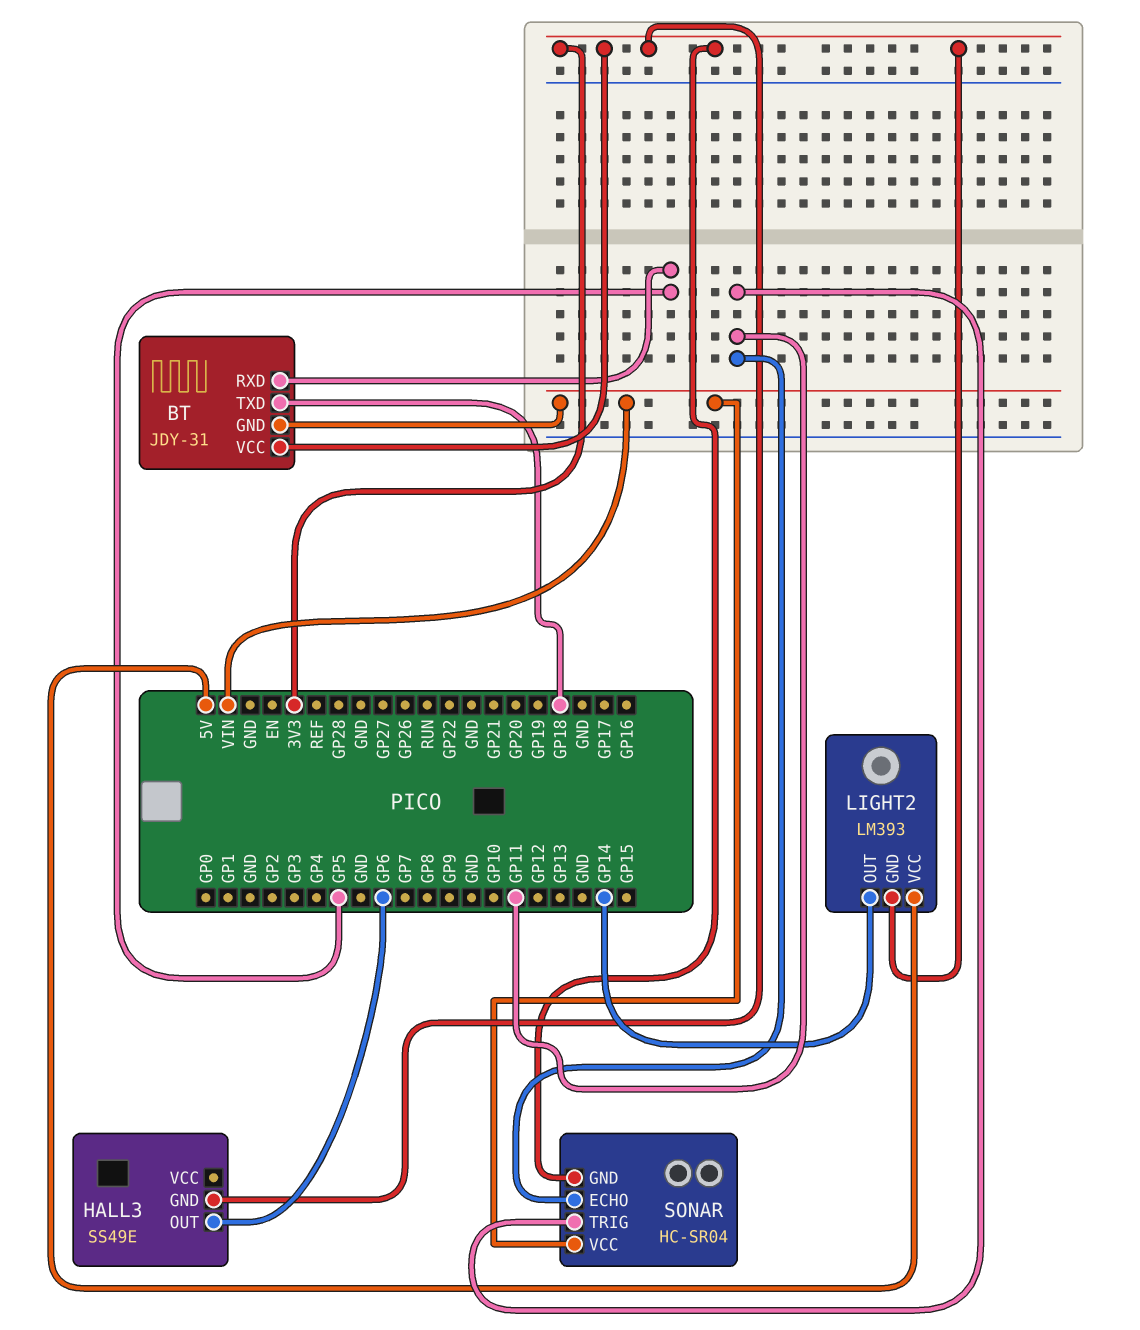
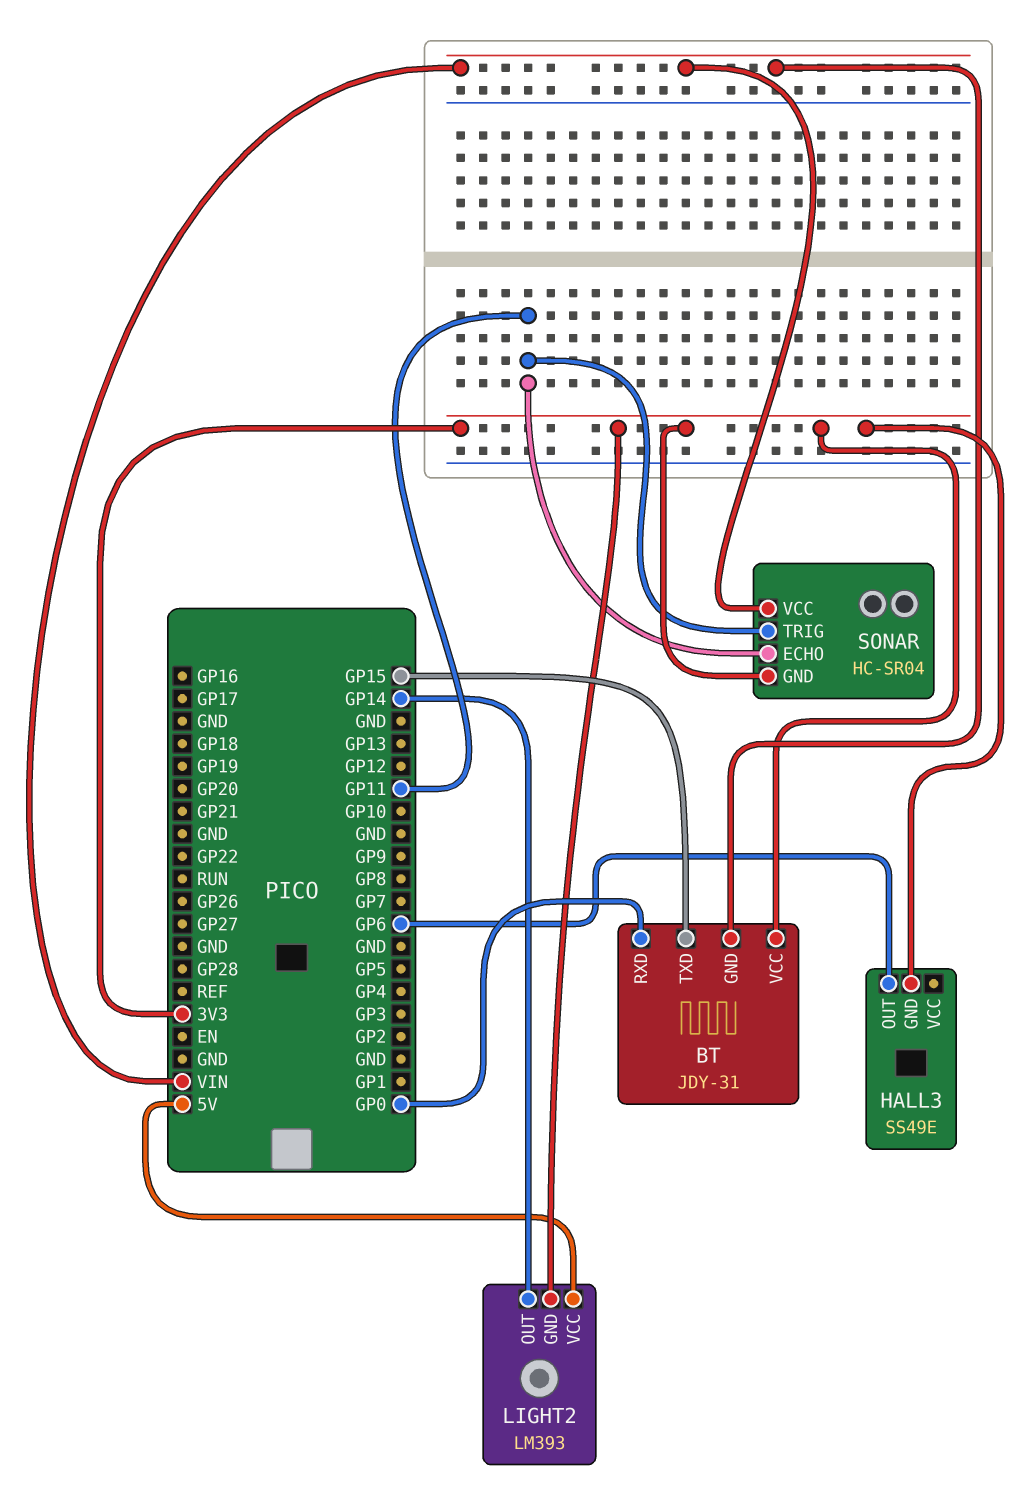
BT pin RXD: GP5 -> GP0
BT pin TXD: GP18 -> GP15

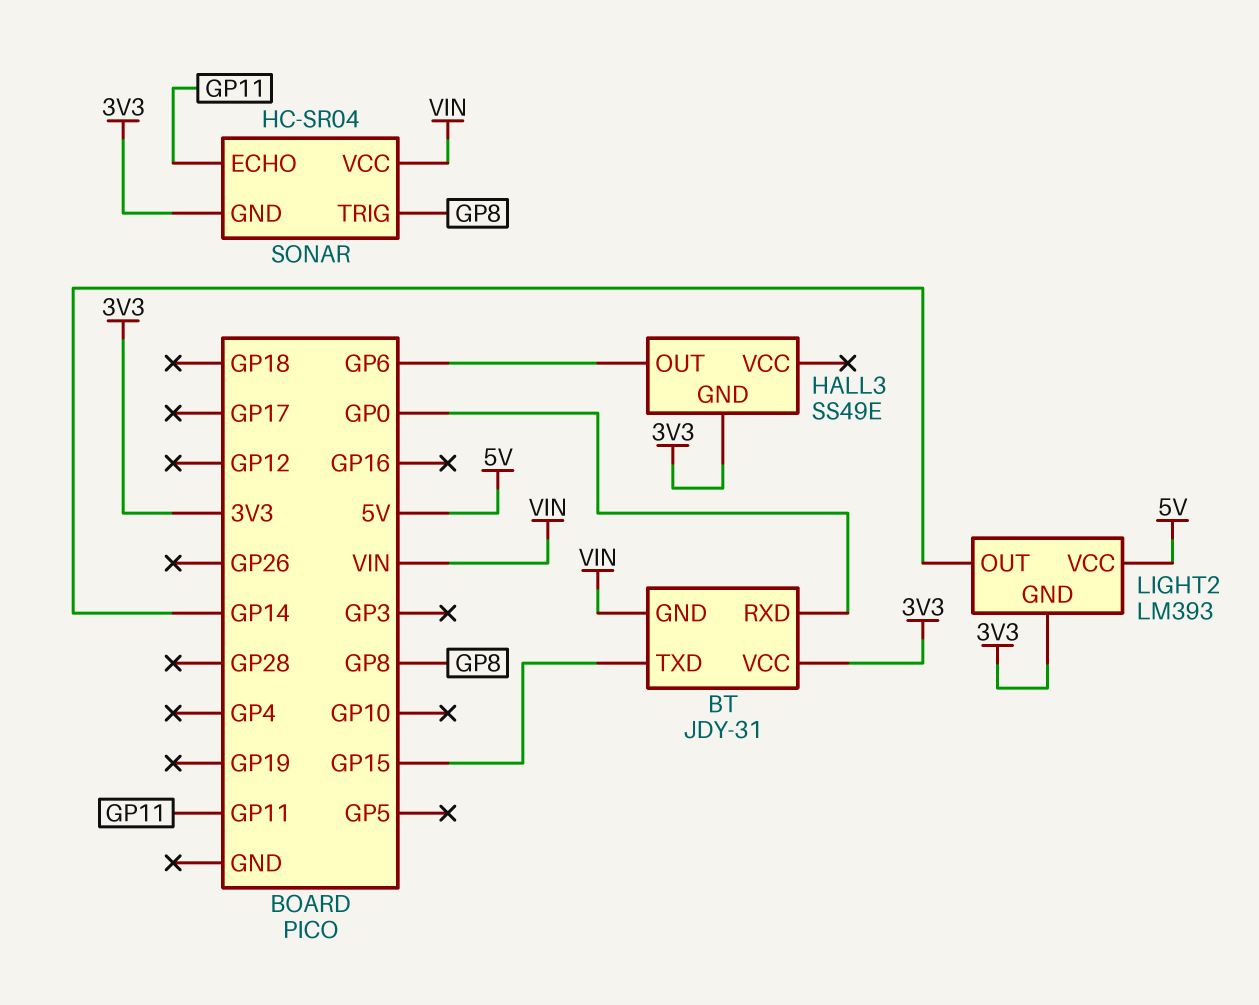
SONAR pin TRIG: GP11 -> GP8

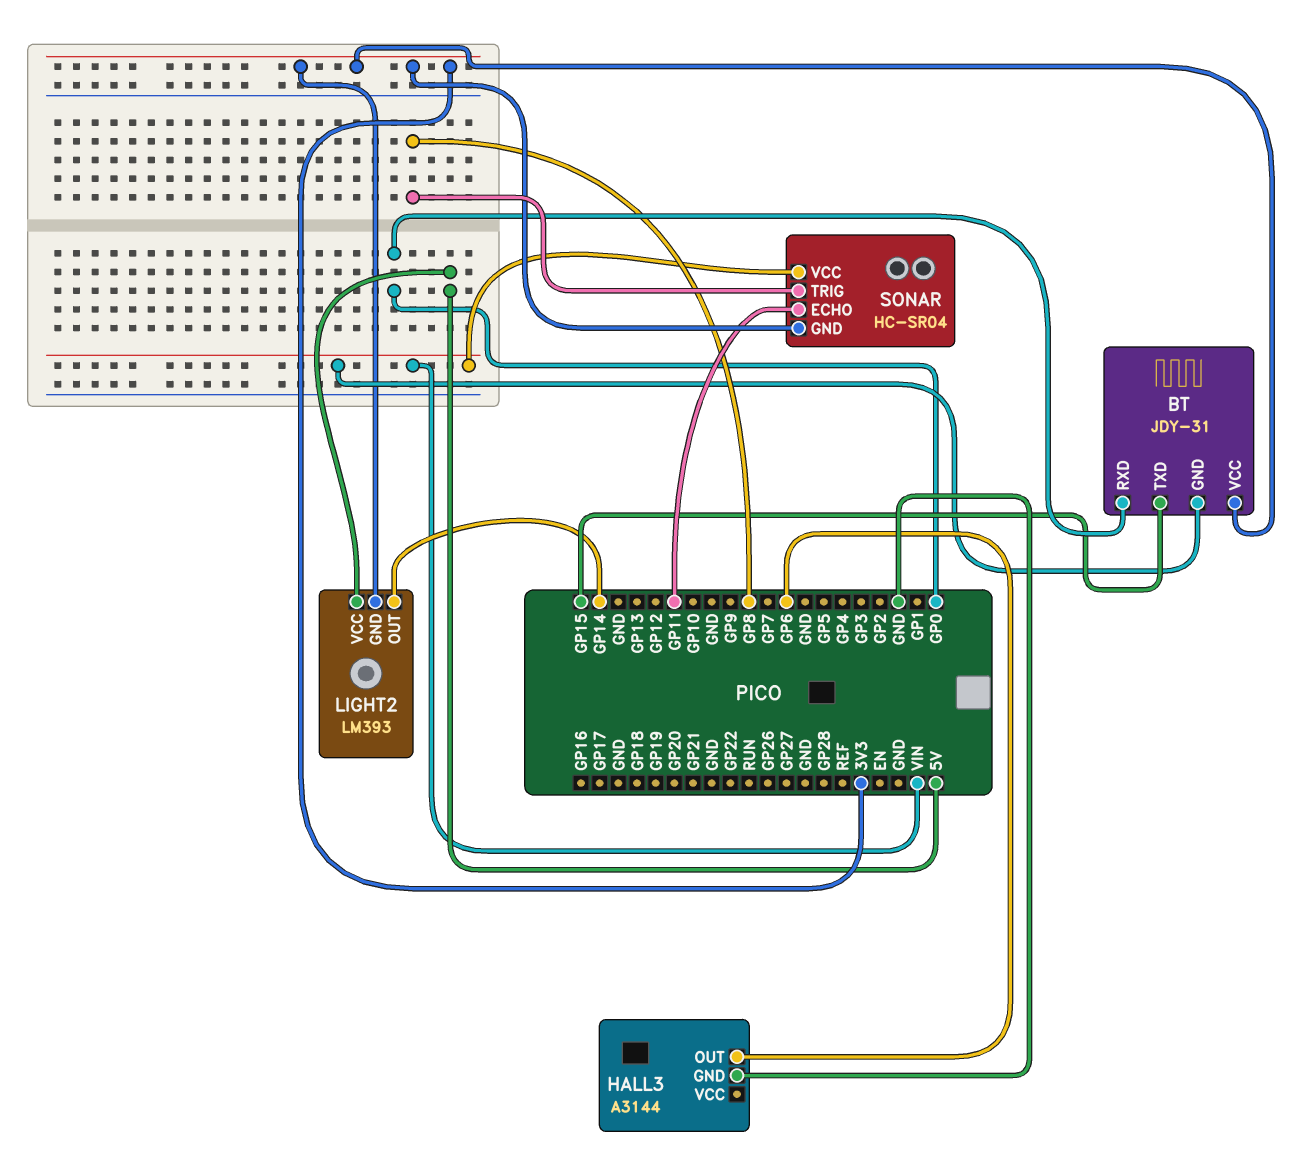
HALL3: SS49E -> A3144
HALL3 pin GND: 3V3 -> GND

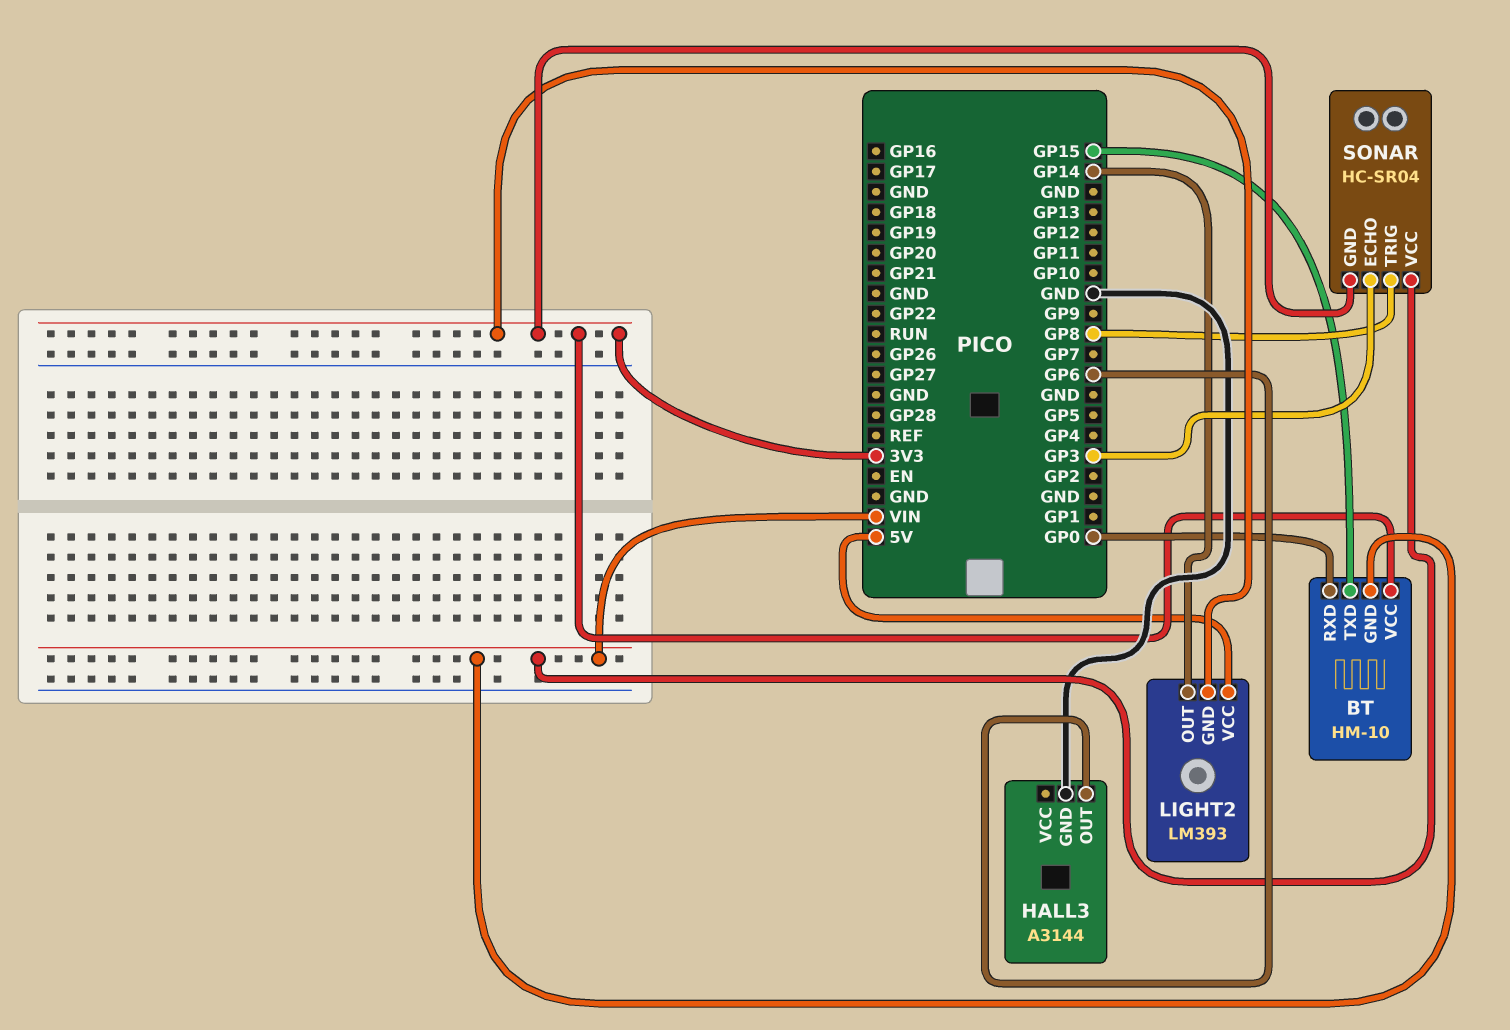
BT: JDY-31 -> HM-10
SONAR pin ECHO: GP11 -> GP3

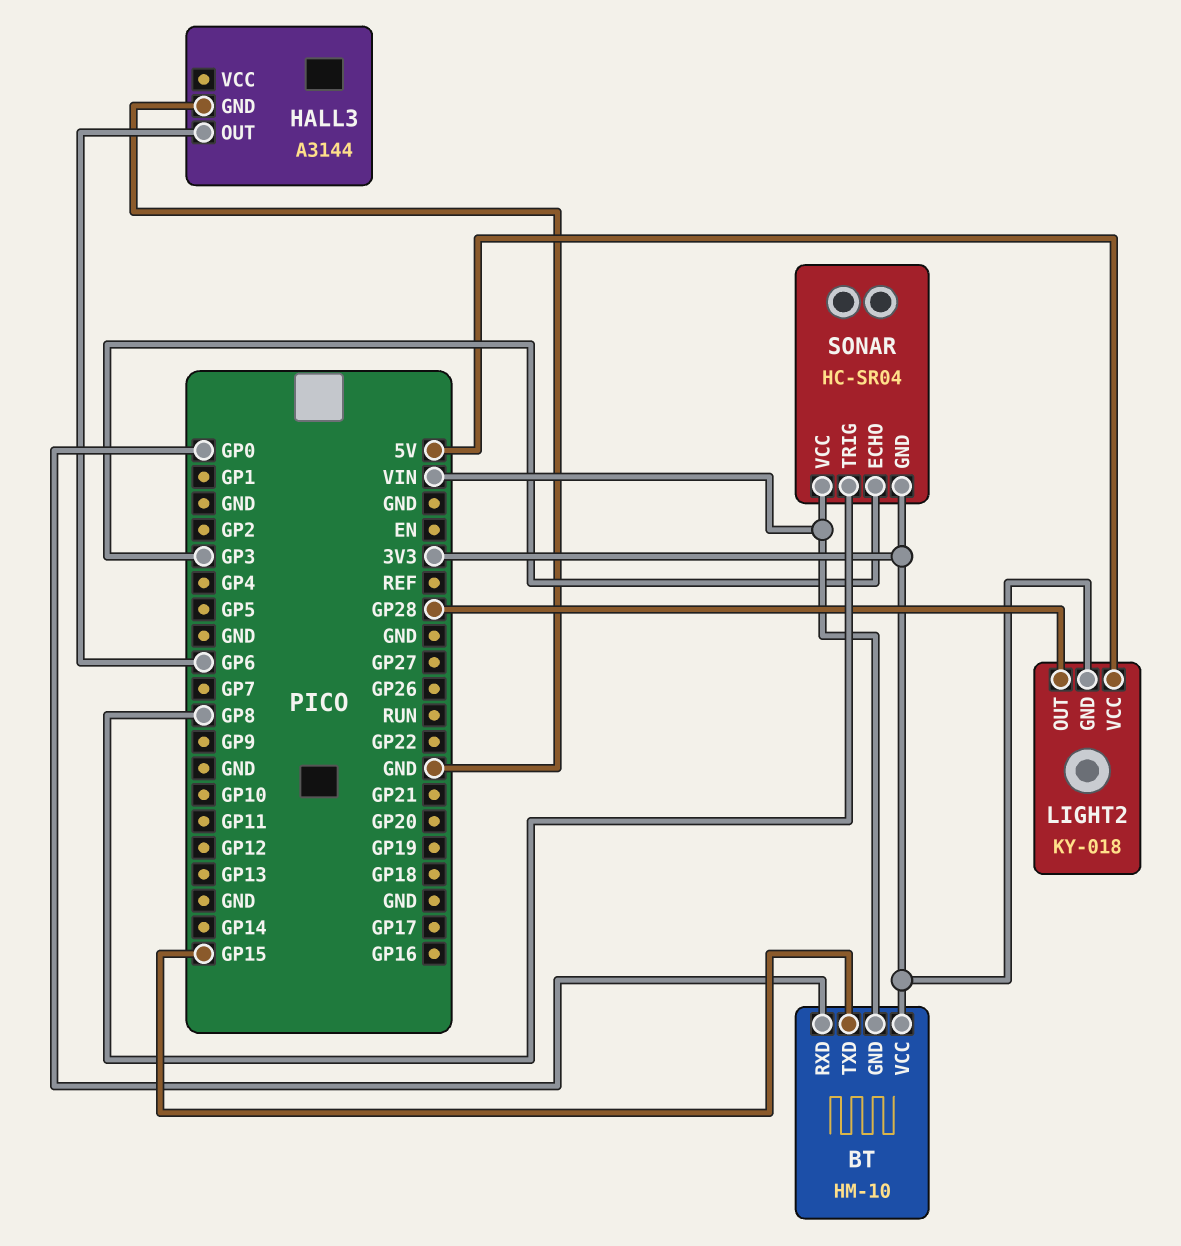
LIGHT2: LM393 -> KY-018
LIGHT2 pin OUT: GP14 -> GP28

